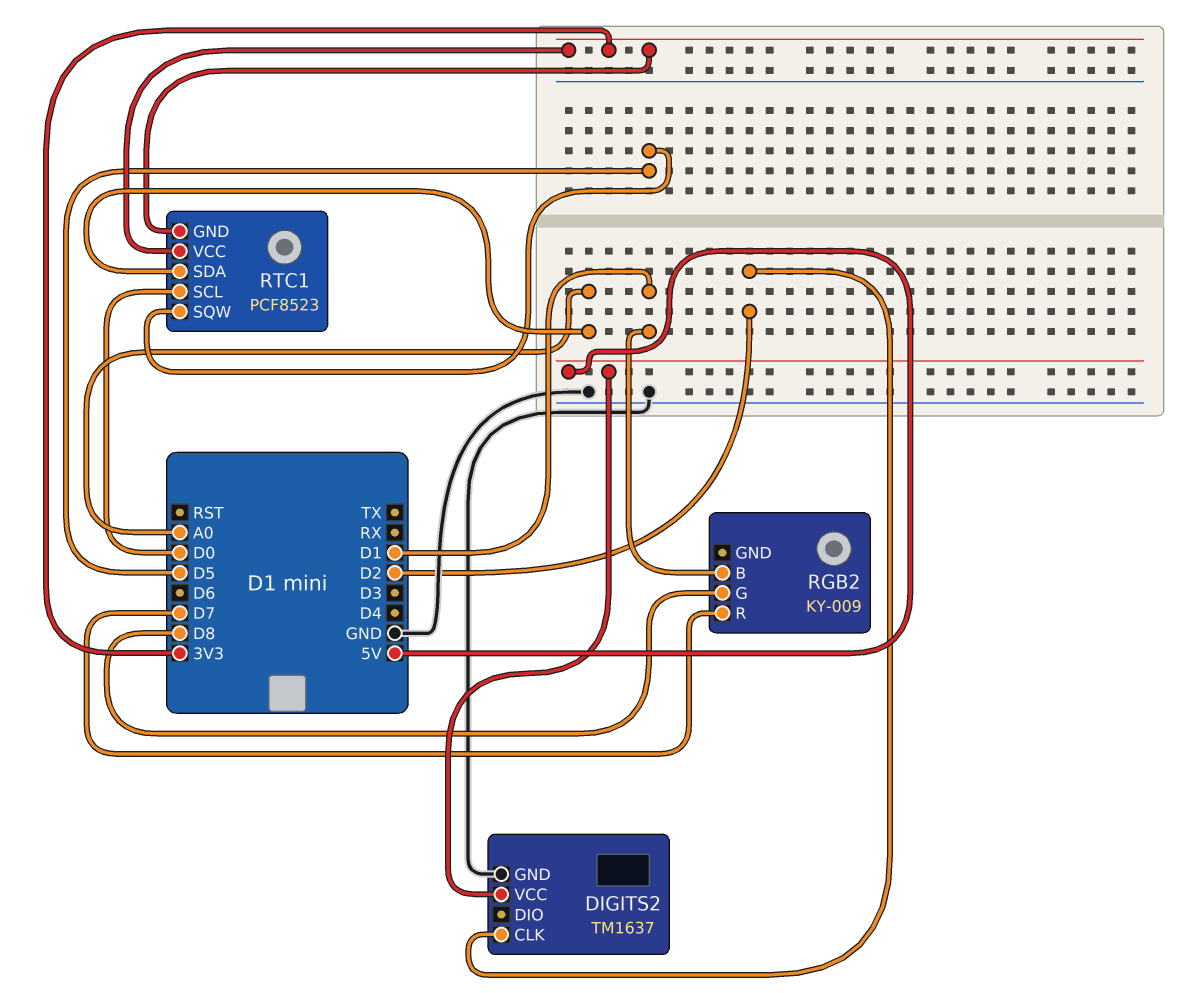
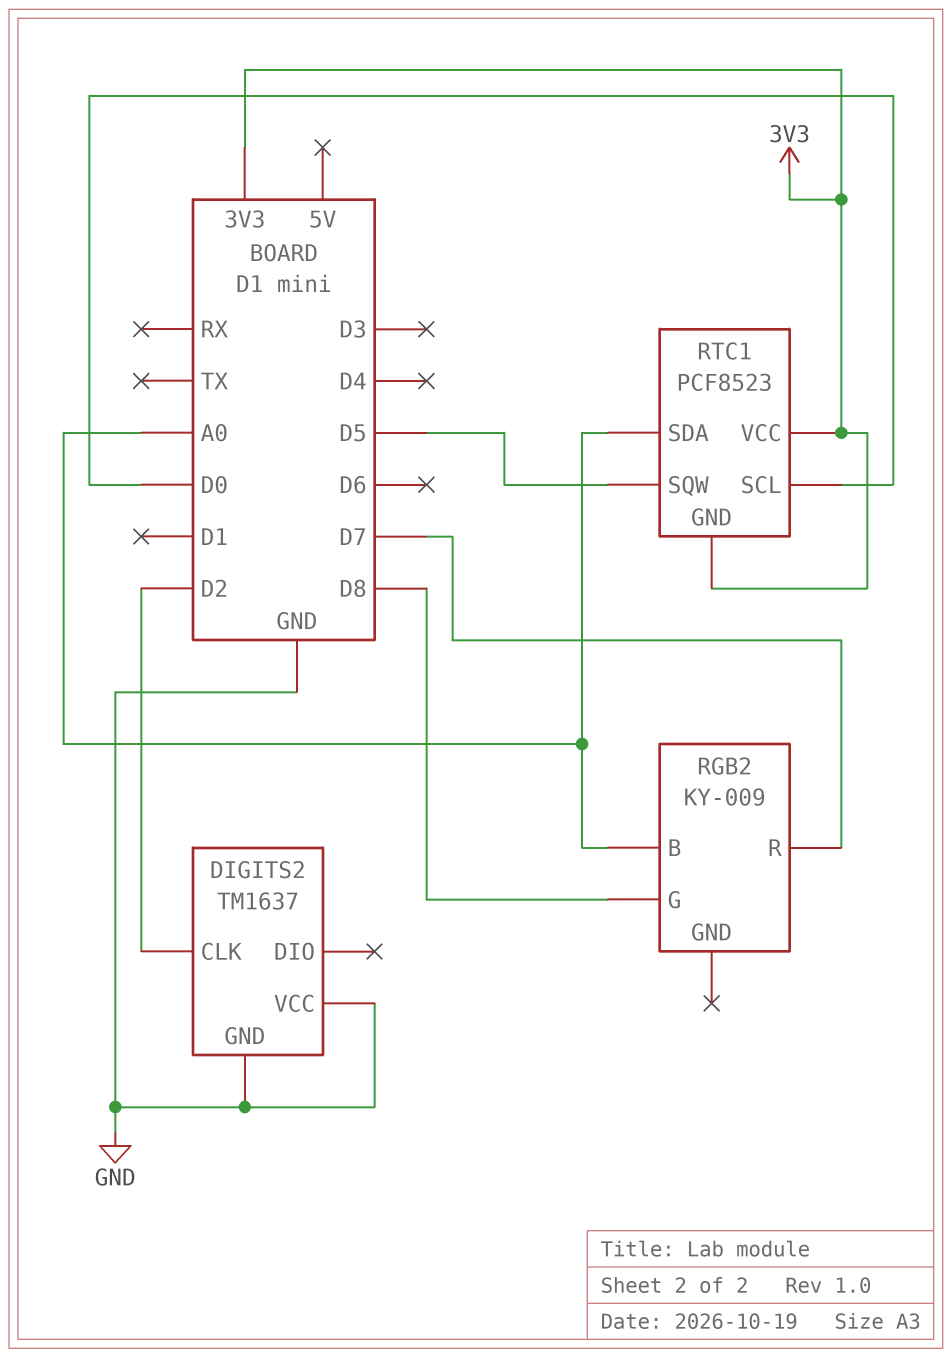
DIGITS2 pin VCC: 5V -> GND
RGB2 pin B: D1 -> A0

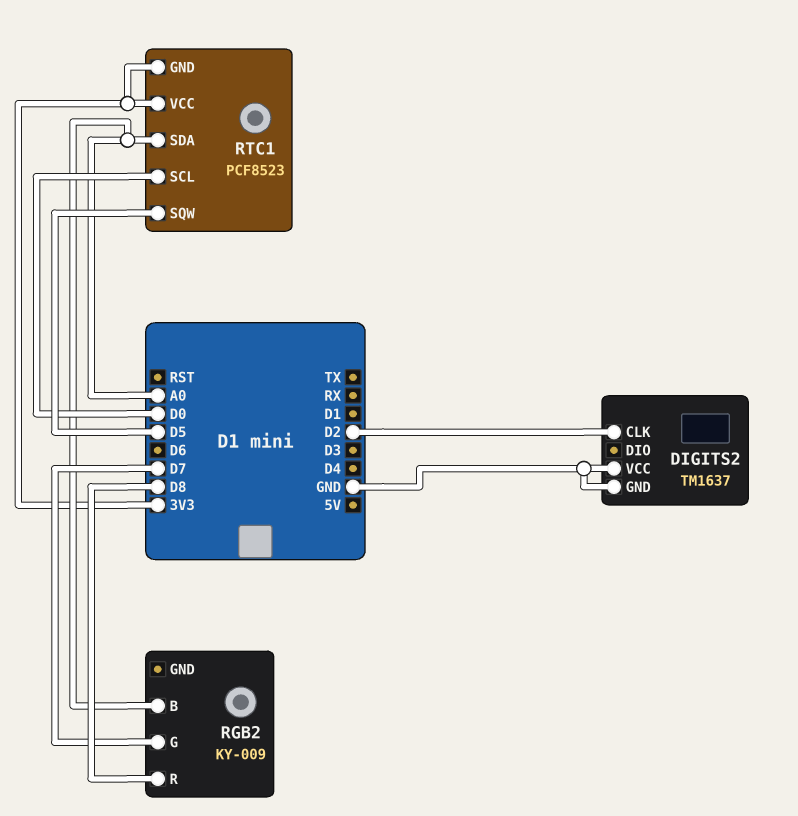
RGB2 pin G: D8 -> D7
RGB2 pin R: D7 -> D8

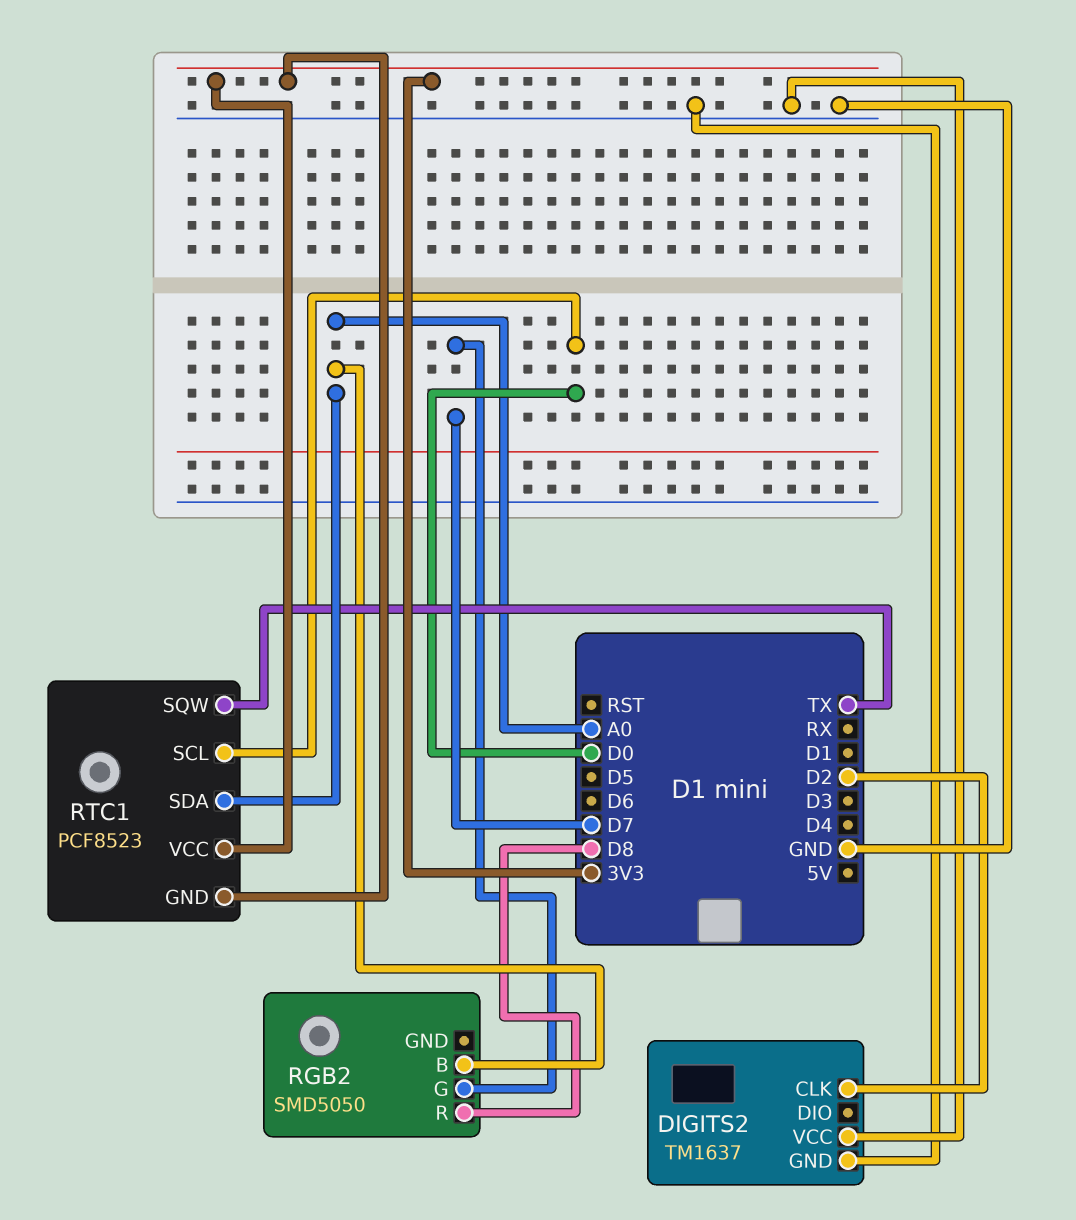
RGB2: KY-009 -> SMD5050
RTC1 pin SQW: D5 -> TX

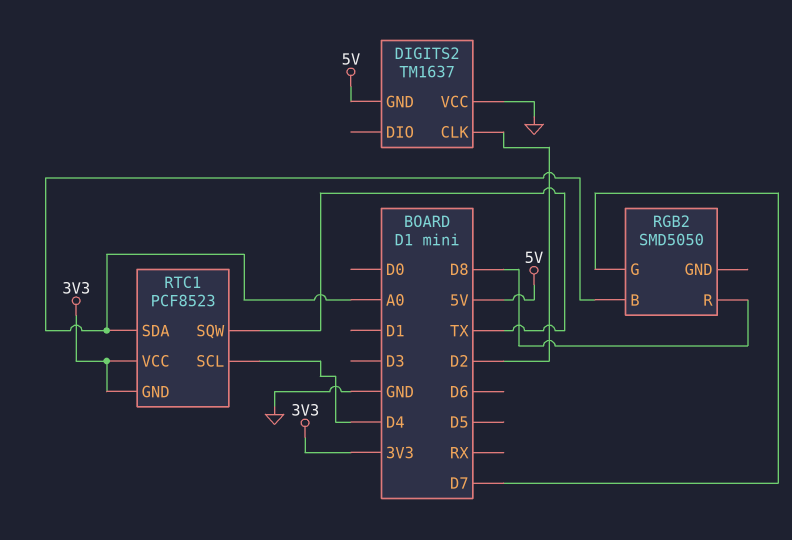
DIGITS2 pin GND: GND -> 5V
RTC1 pin SCL: D0 -> D4

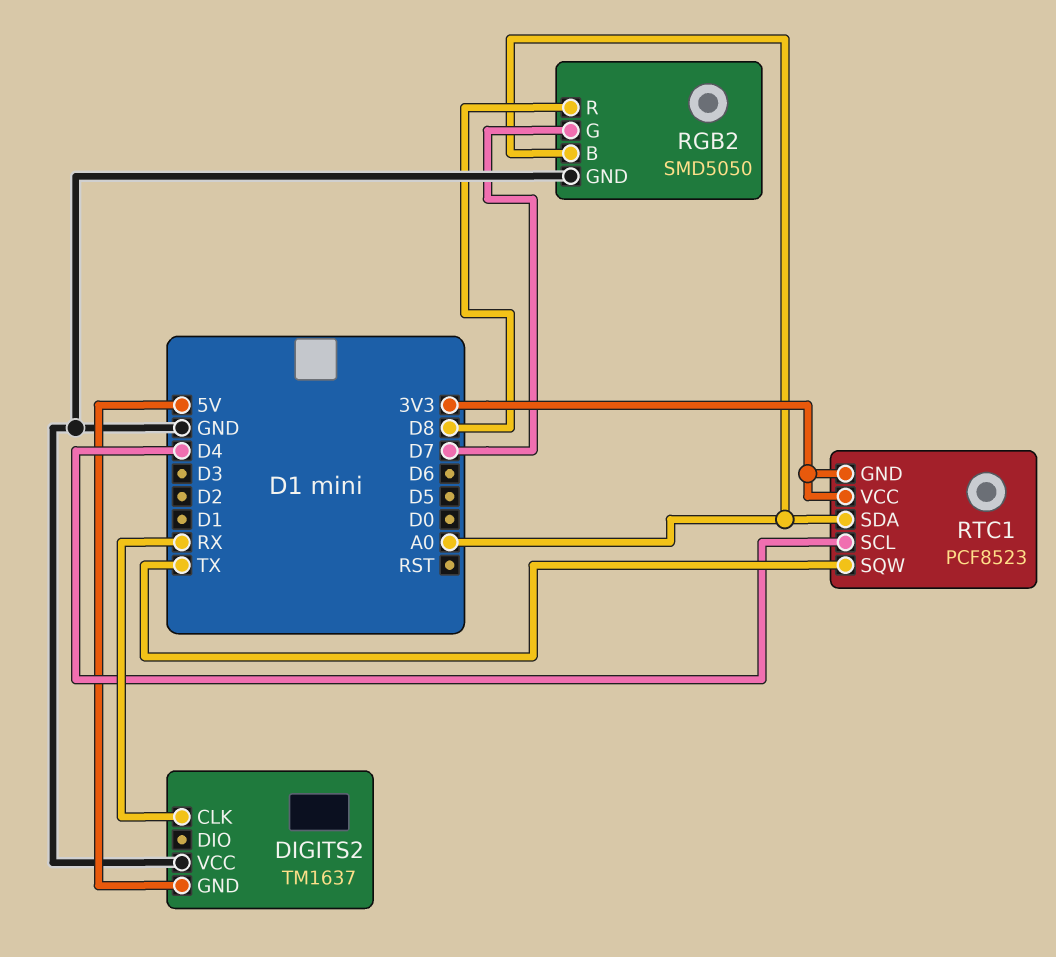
DIGITS2 pin CLK: D2 -> RX
RGB2 pin GND: none -> GND

